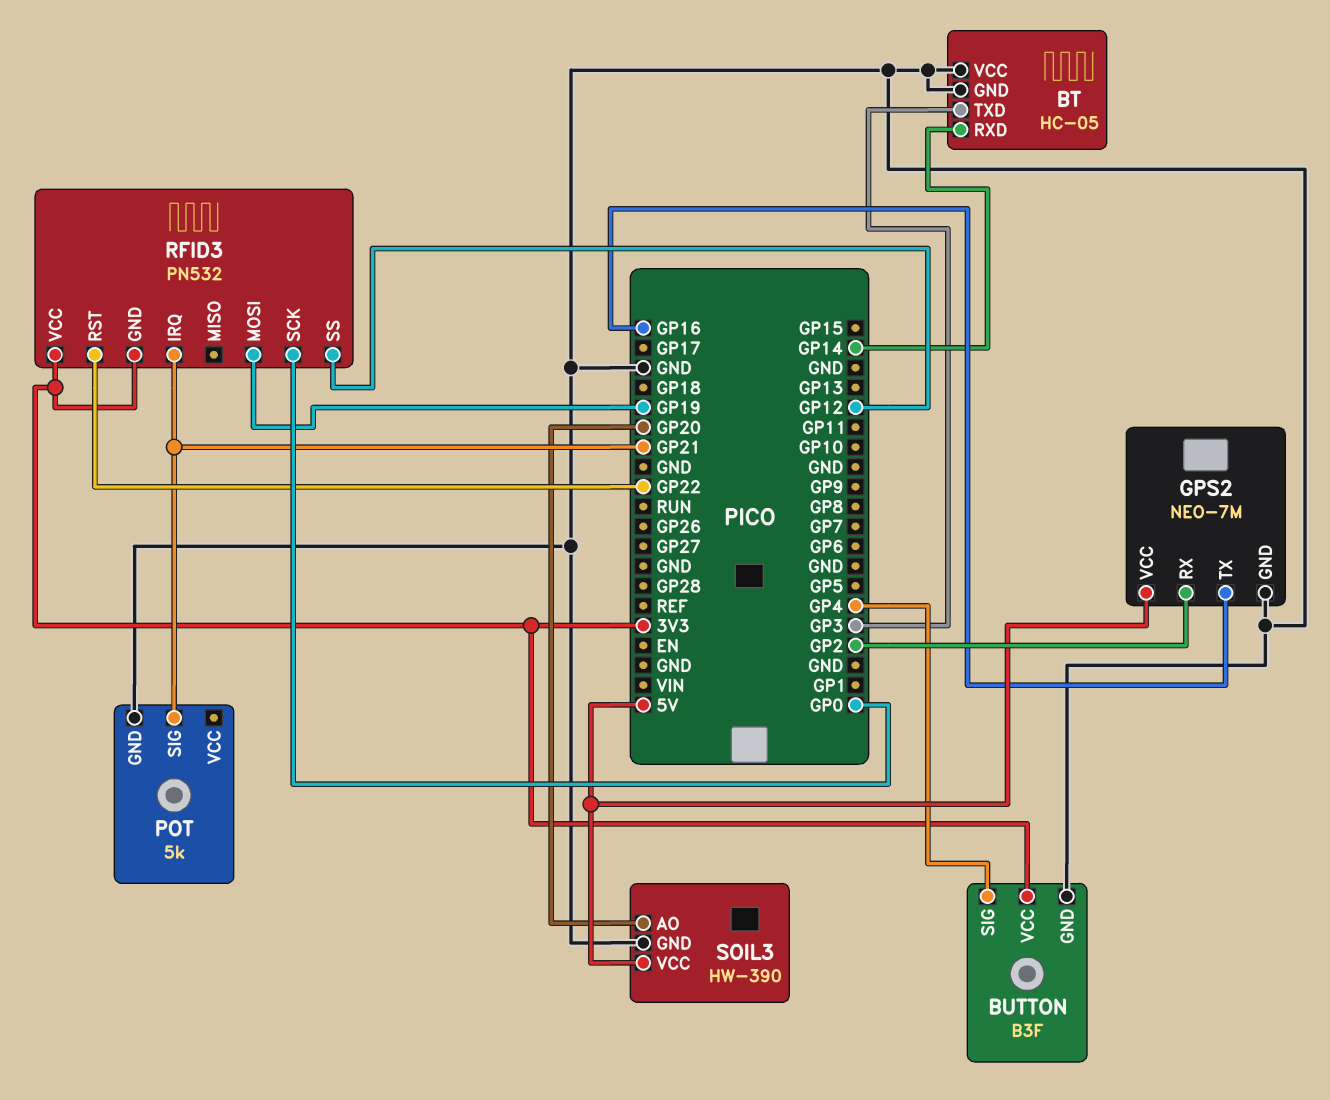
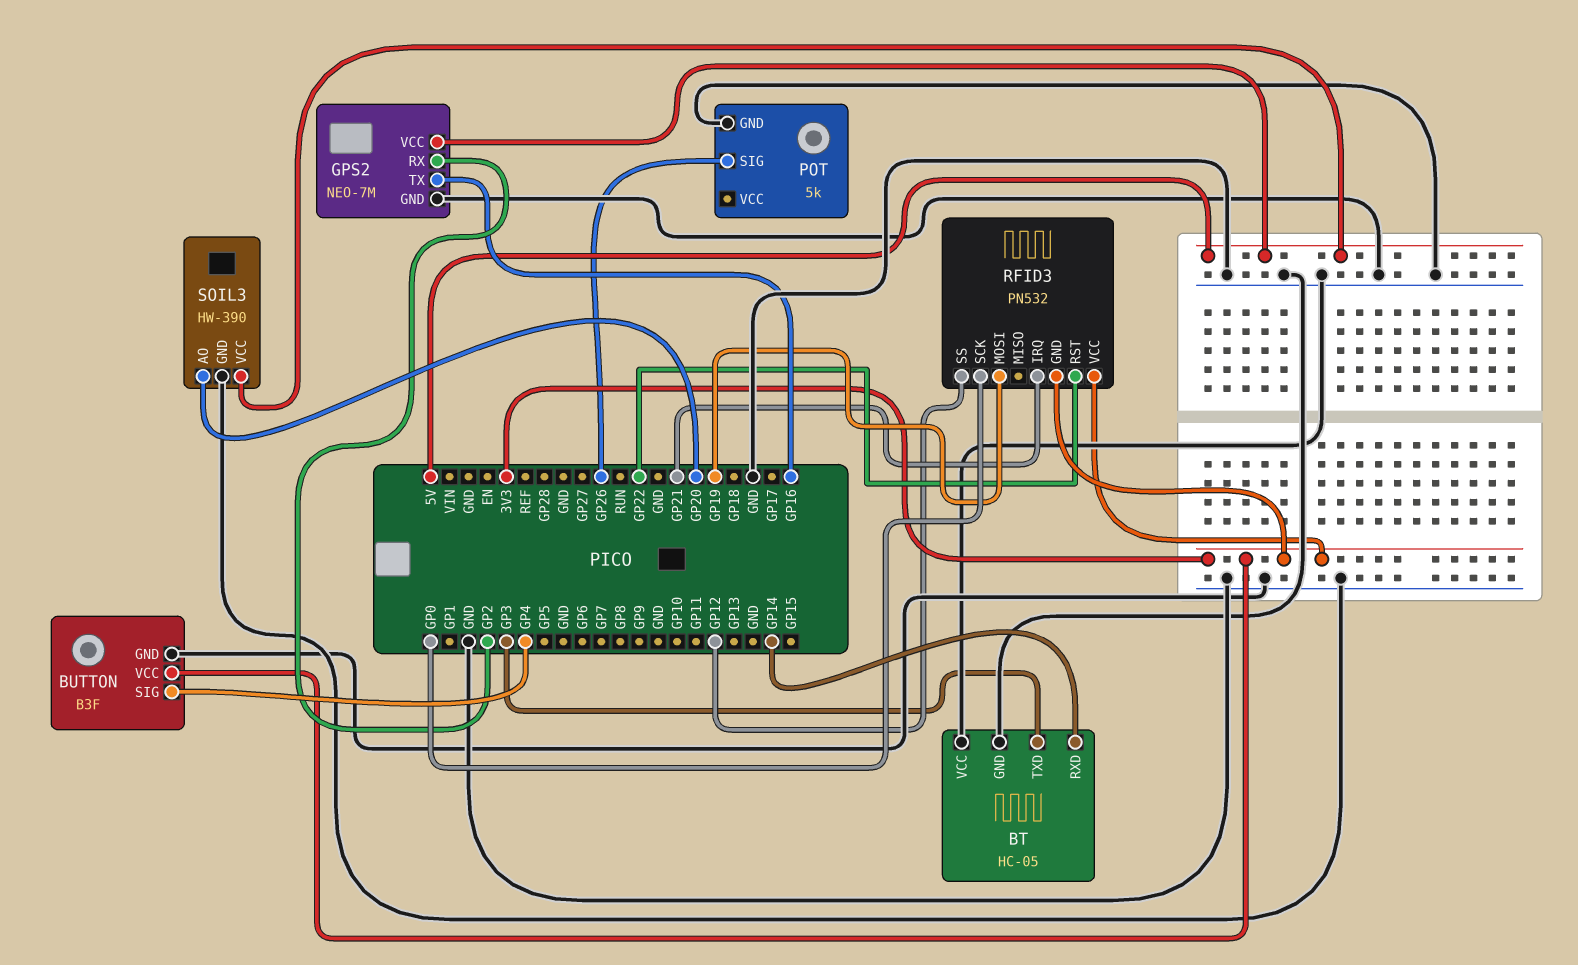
POT pin SIG: GP21 -> GP26

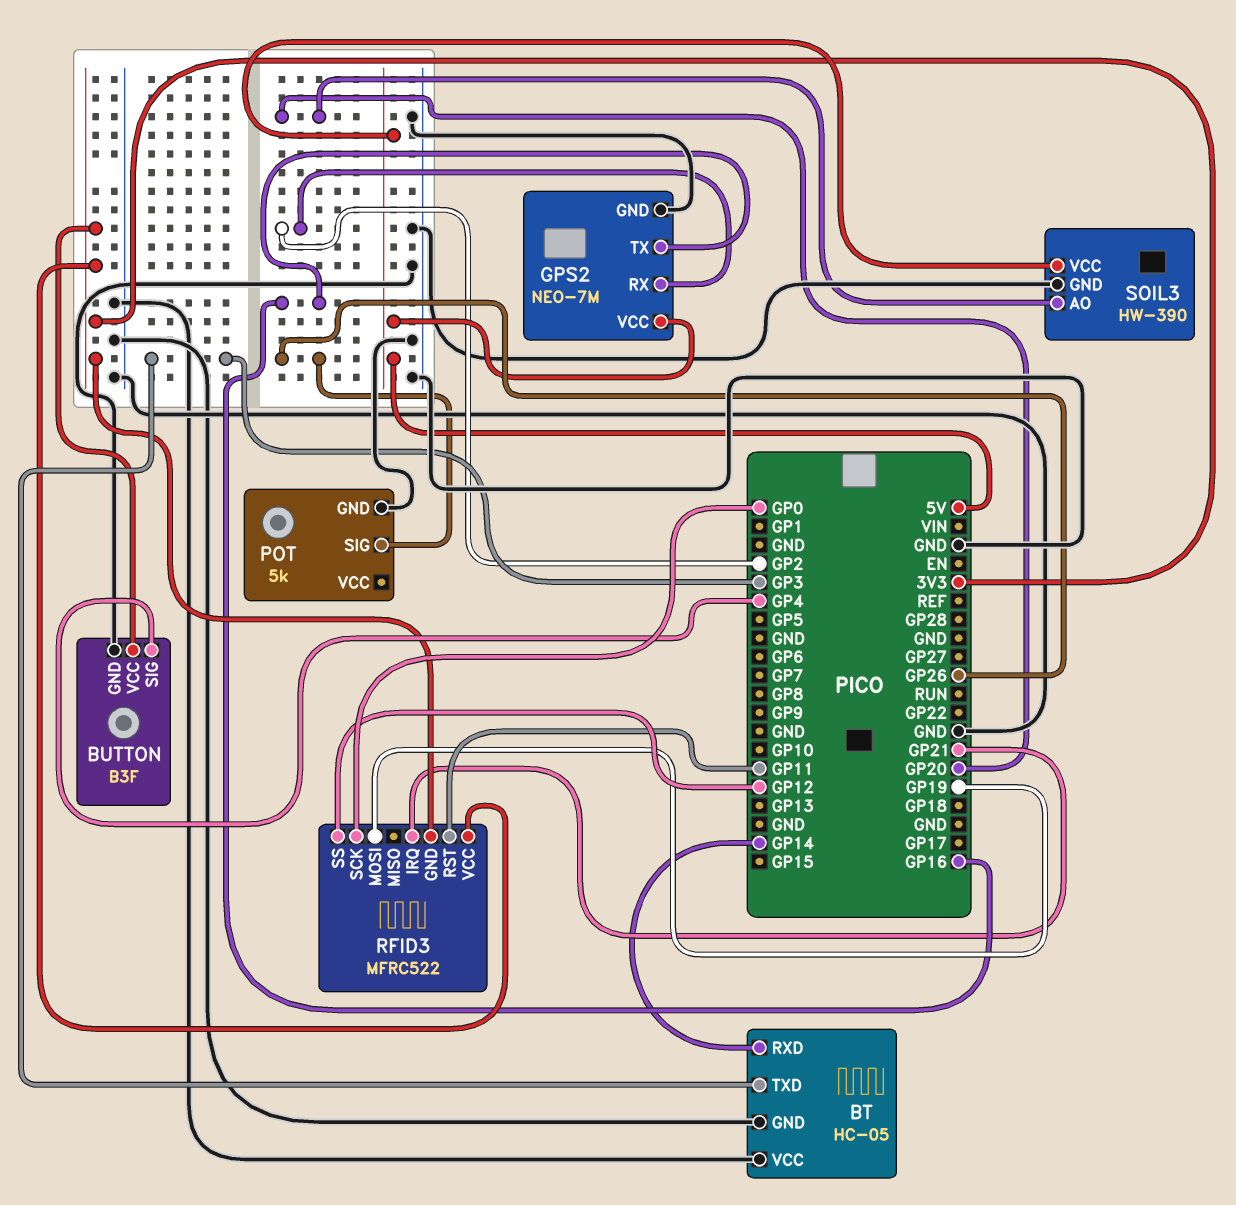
RFID3: PN532 -> MFRC522
RFID3 pin RST: GP22 -> GP11

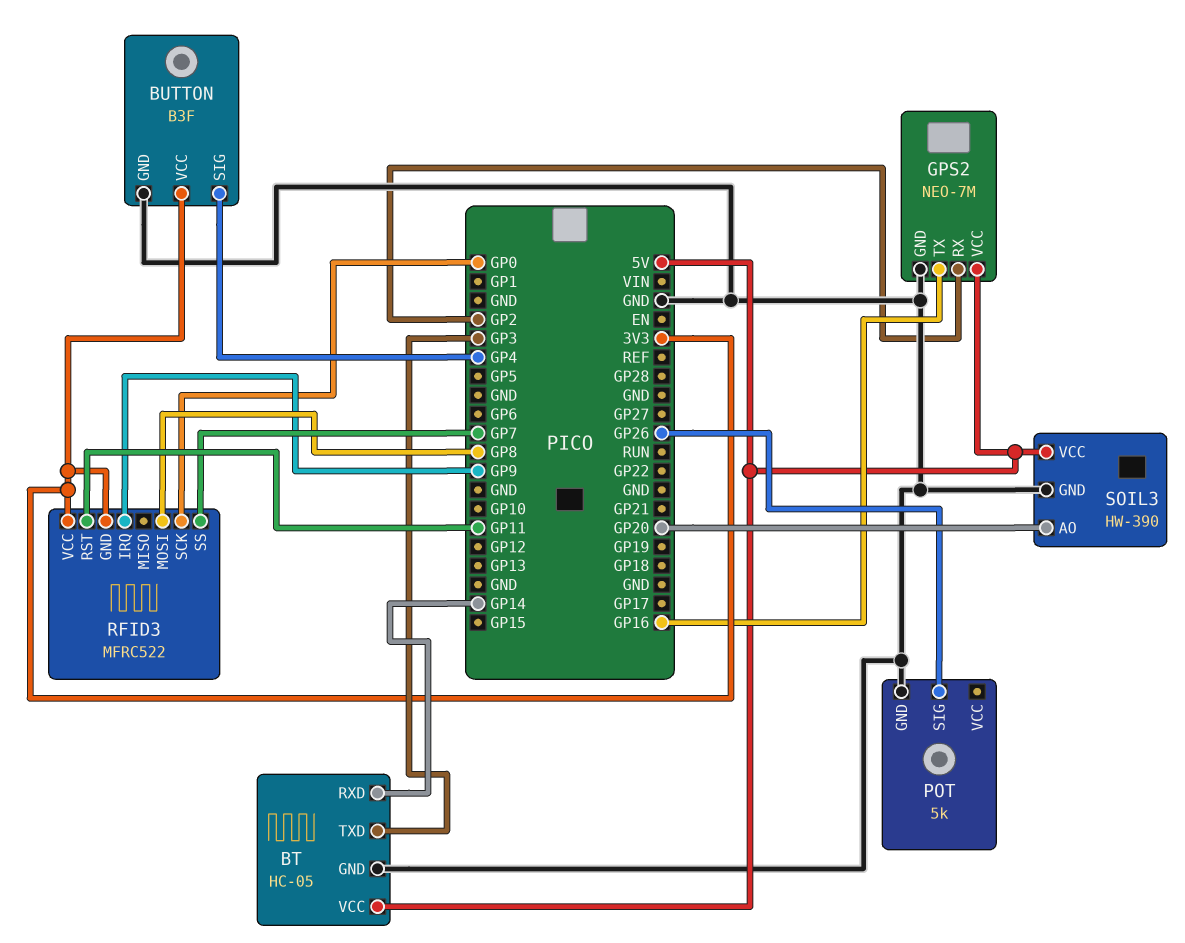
BT pin VCC: GND -> 5V
RFID3 pin IRQ: GP21 -> GP9
RFID3 pin MOSI: GP19 -> GP8
RFID3 pin SS: GP12 -> GP7

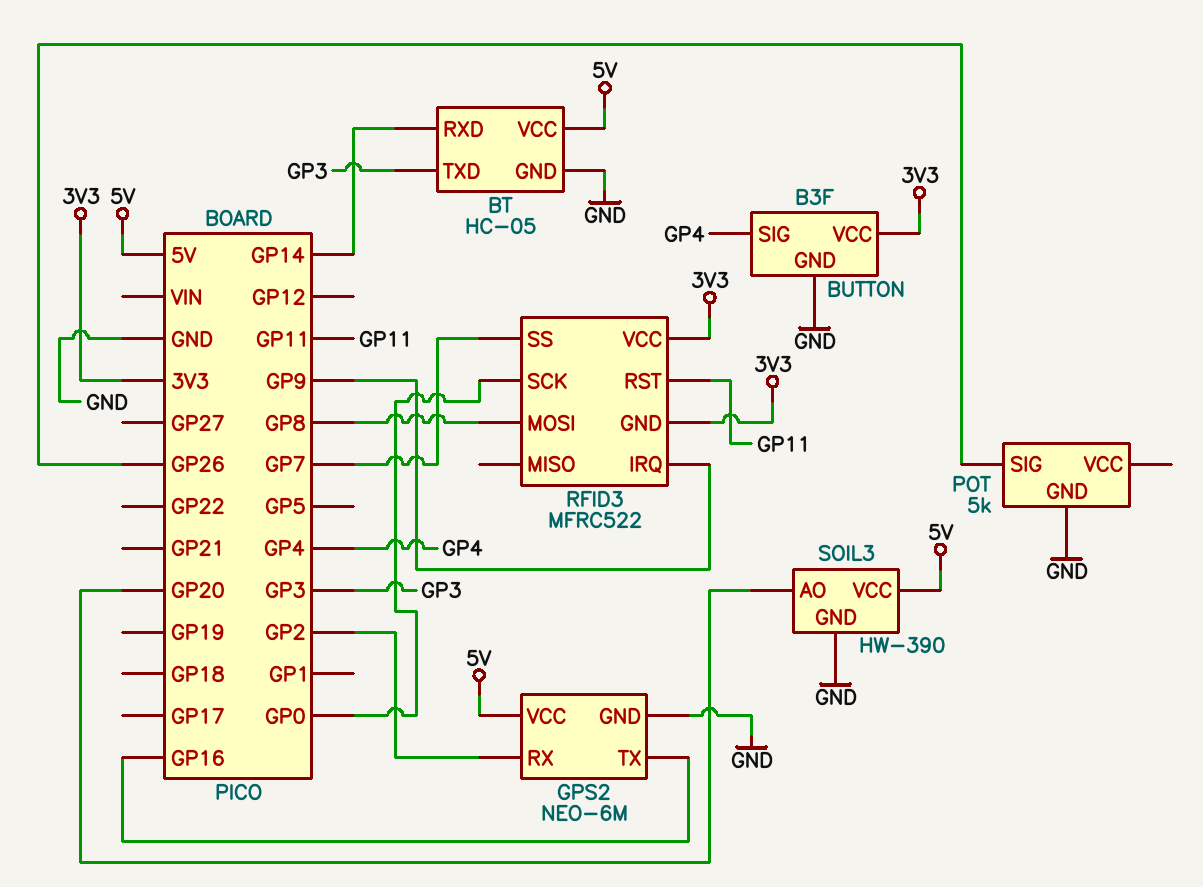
GPS2: NEO-7M -> NEO-6M

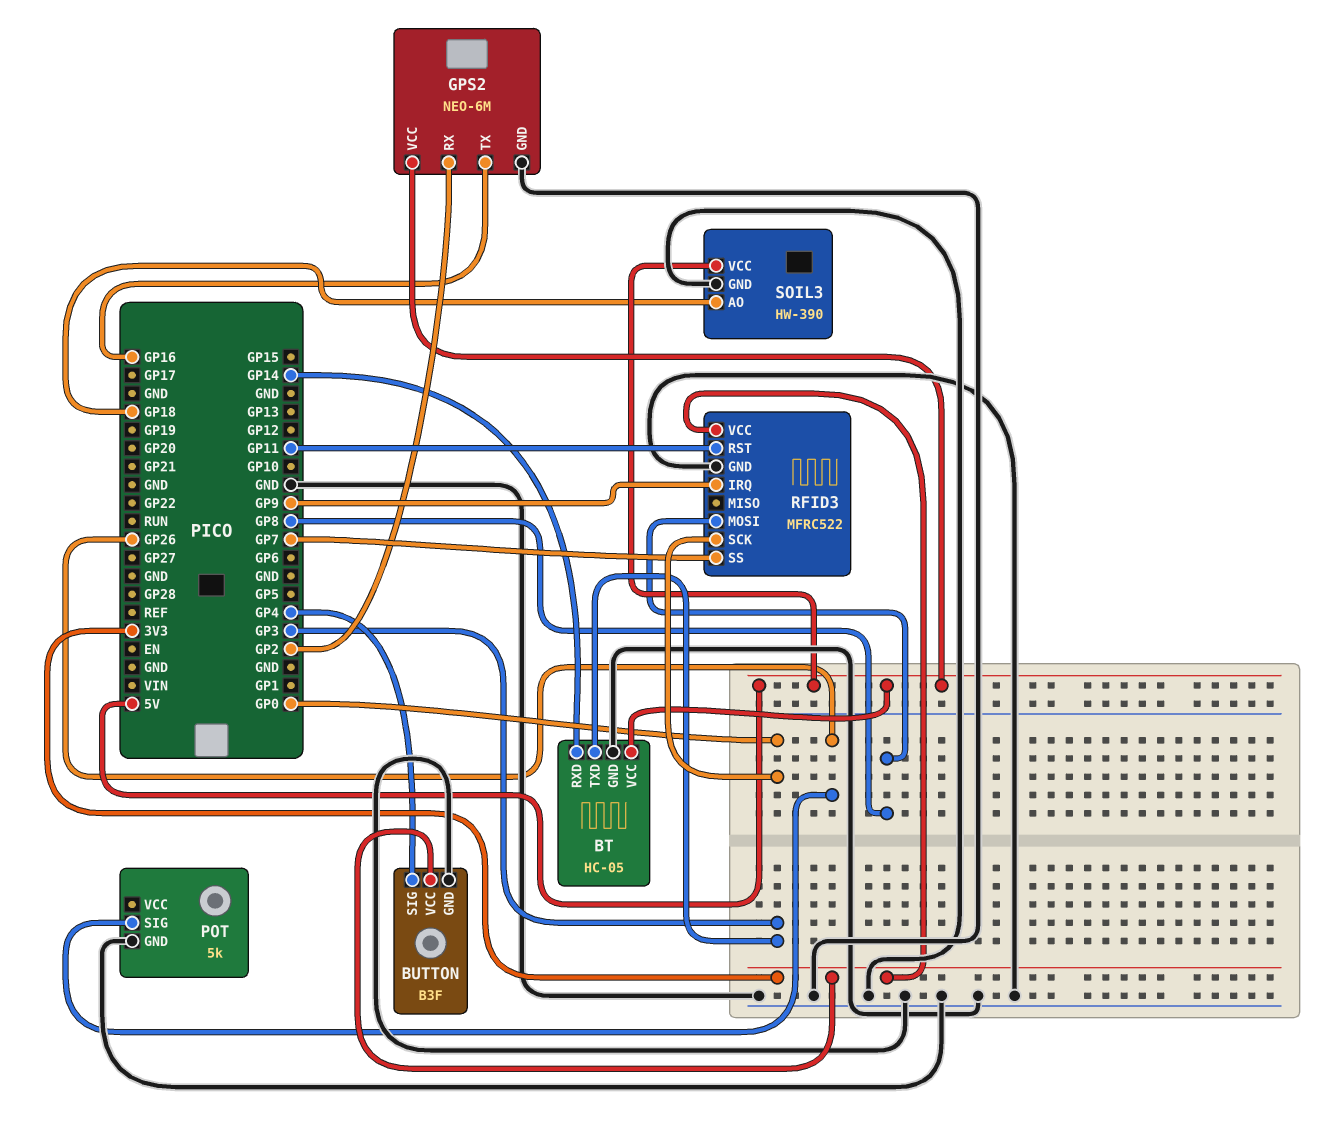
RFID3 pin GND: 3V3 -> GND
SOIL3 pin AO: GP20 -> GP18

